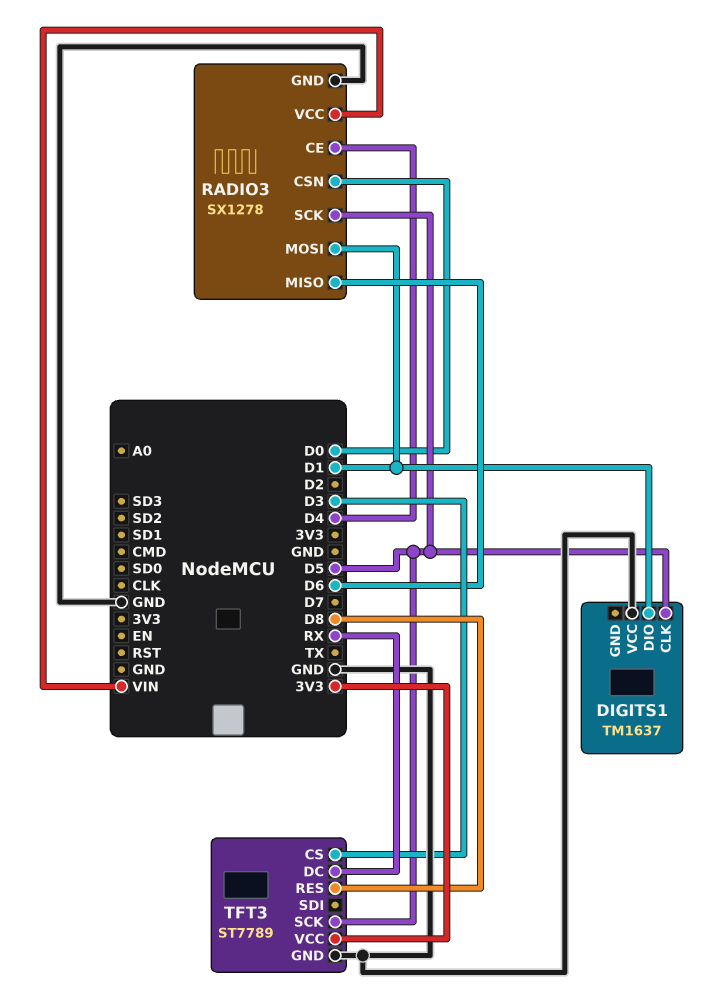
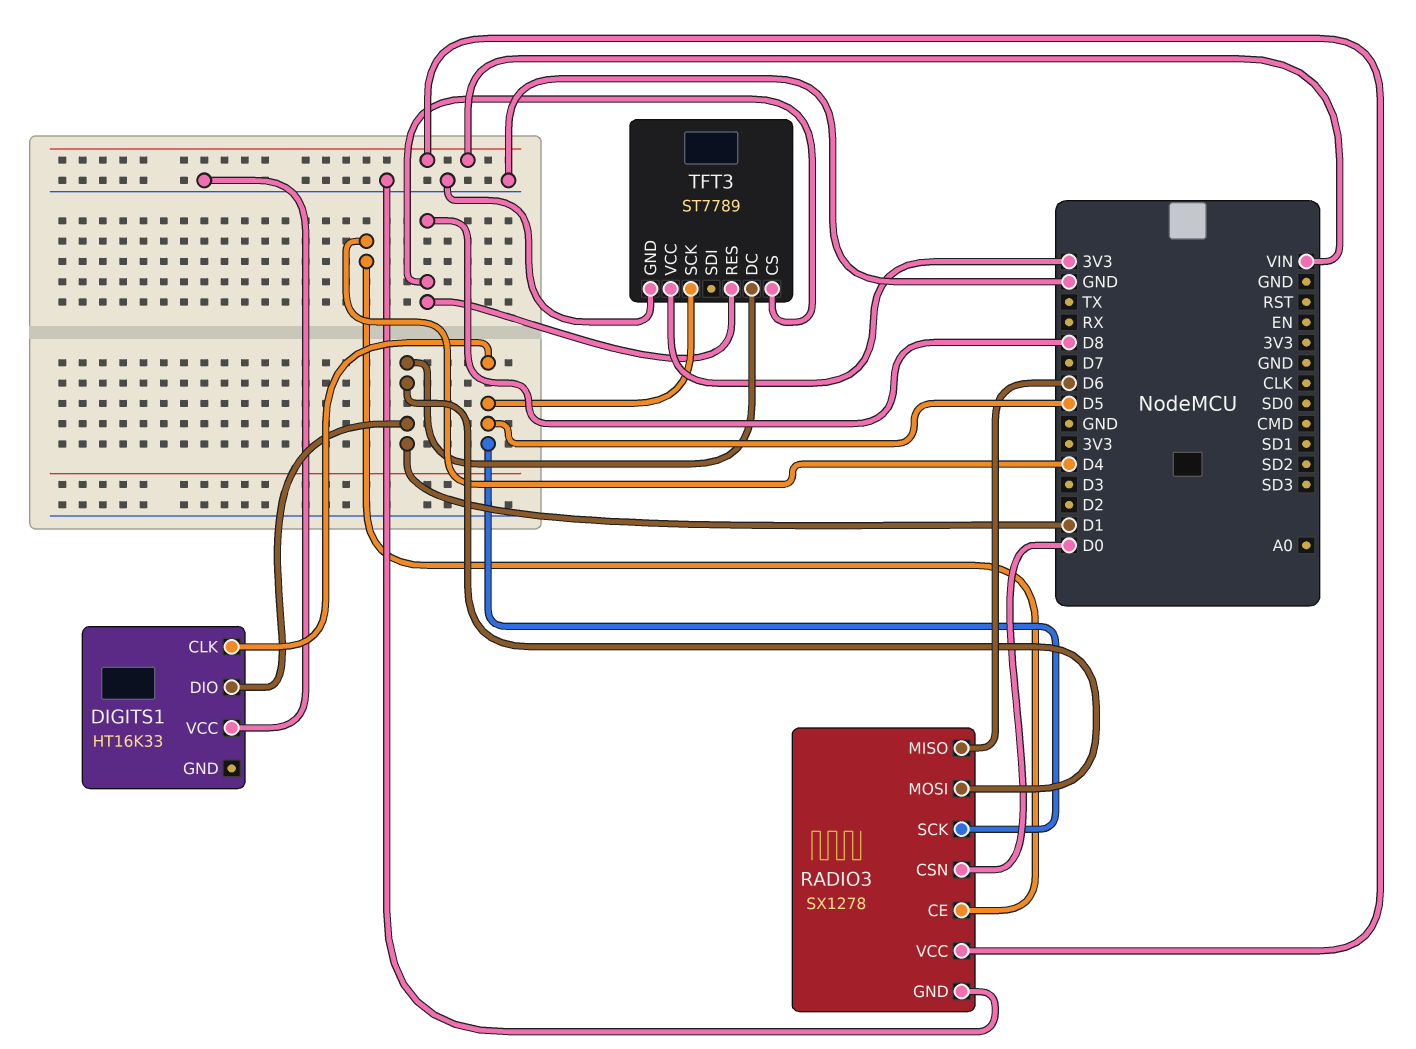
DIGITS1: TM1637 -> HT16K33
TFT3 pin CS: D3 -> D8
TFT3 pin DC: RX -> D1

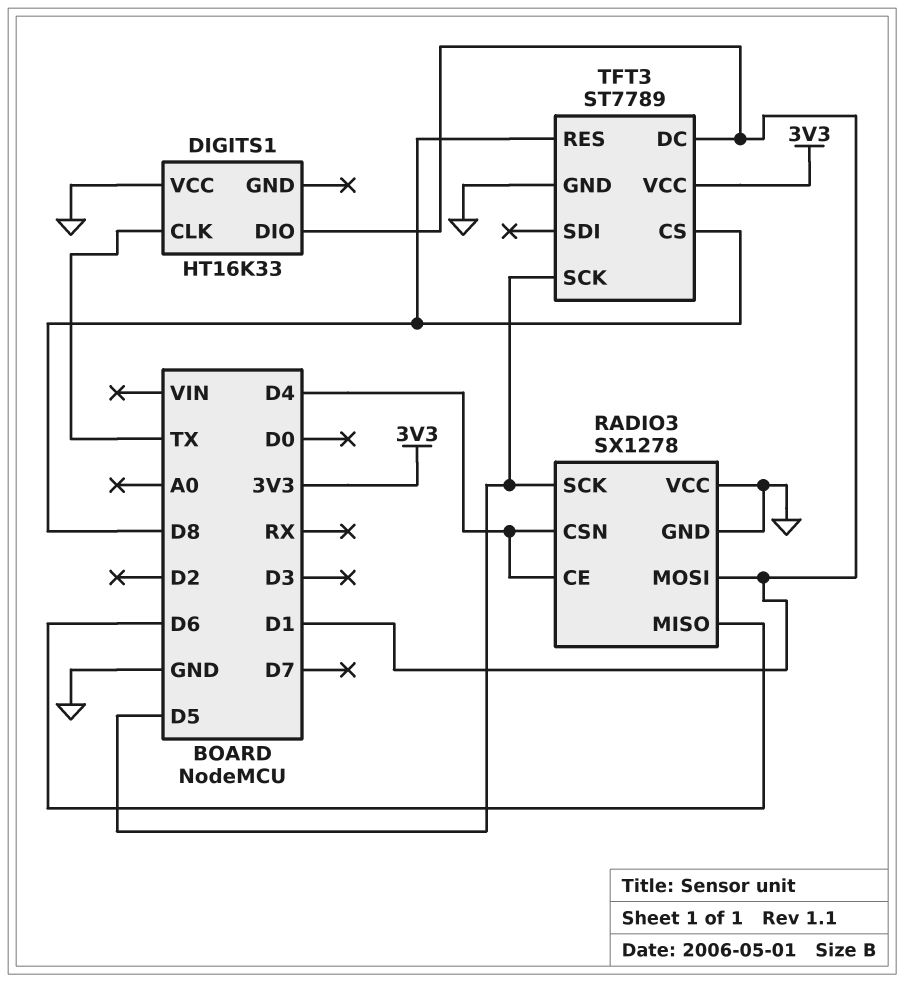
DIGITS1 pin CLK: D5 -> TX
RADIO3 pin CSN: D0 -> D4
RADIO3 pin VCC: VIN -> GND

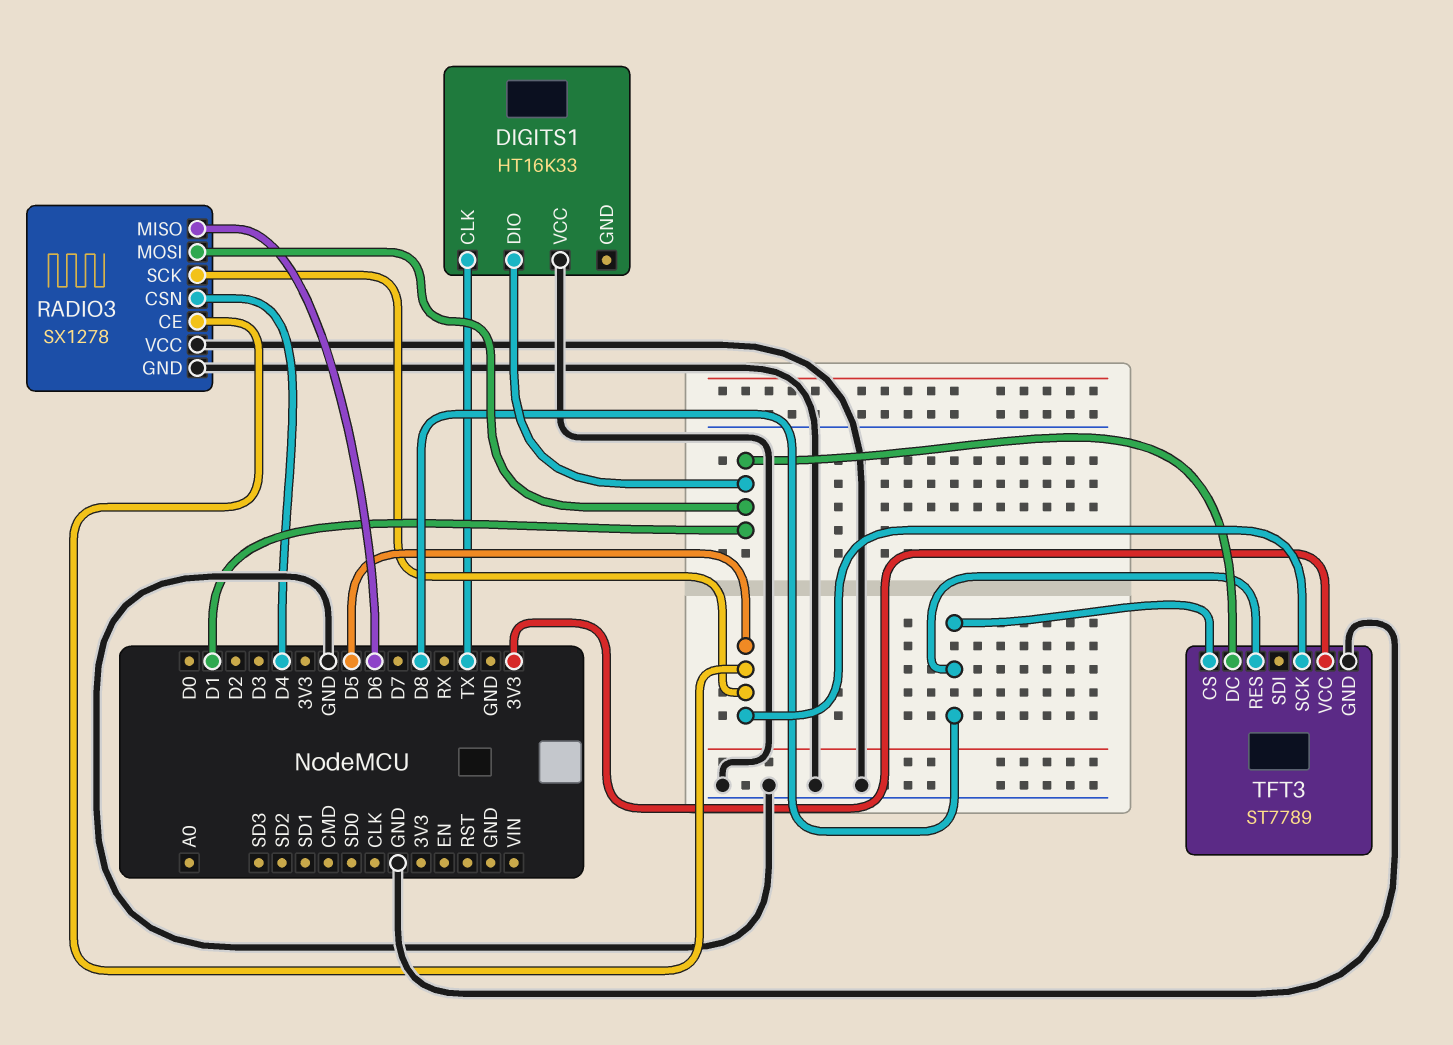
RADIO3 pin CE: D4 -> D5

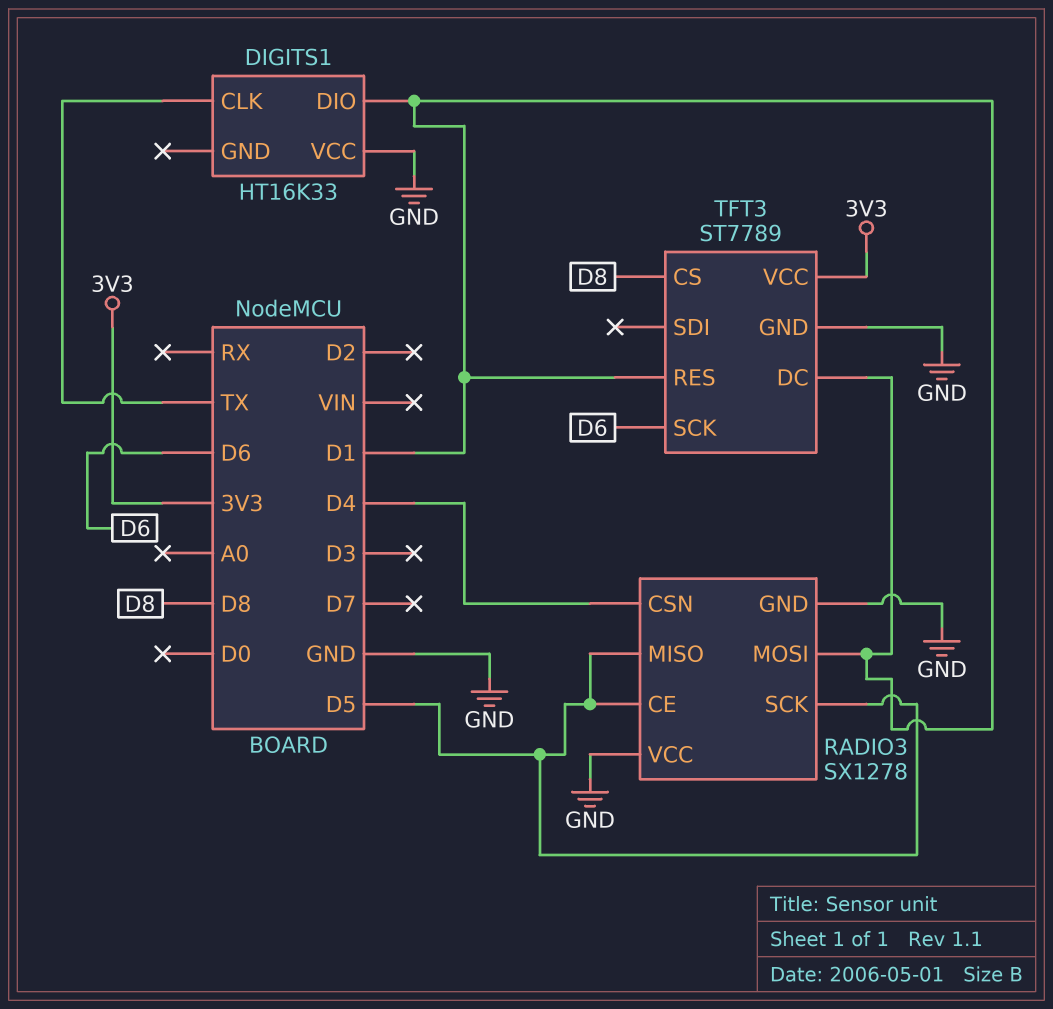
RADIO3 pin MISO: D6 -> D5
TFT3 pin RES: D8 -> D1
TFT3 pin SCK: D5 -> D6

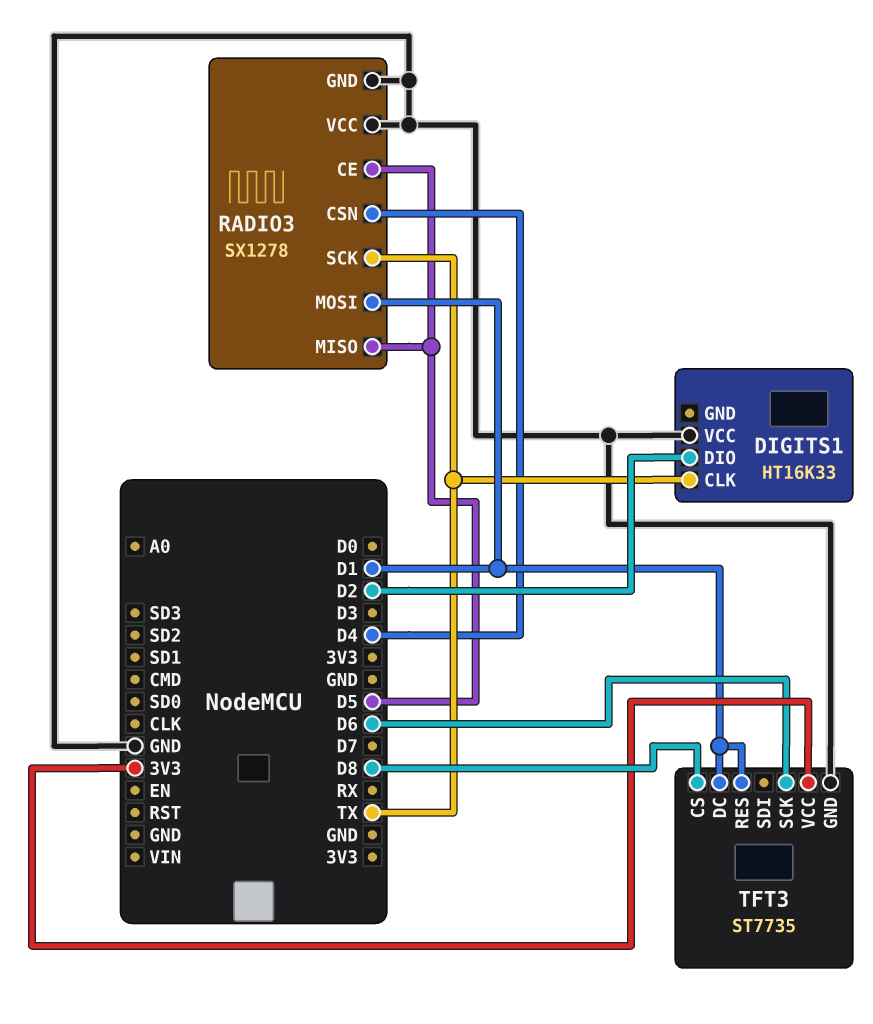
DIGITS1 pin DIO: D1 -> D2
RADIO3 pin SCK: D5 -> TX
TFT3: ST7789 -> ST7735

